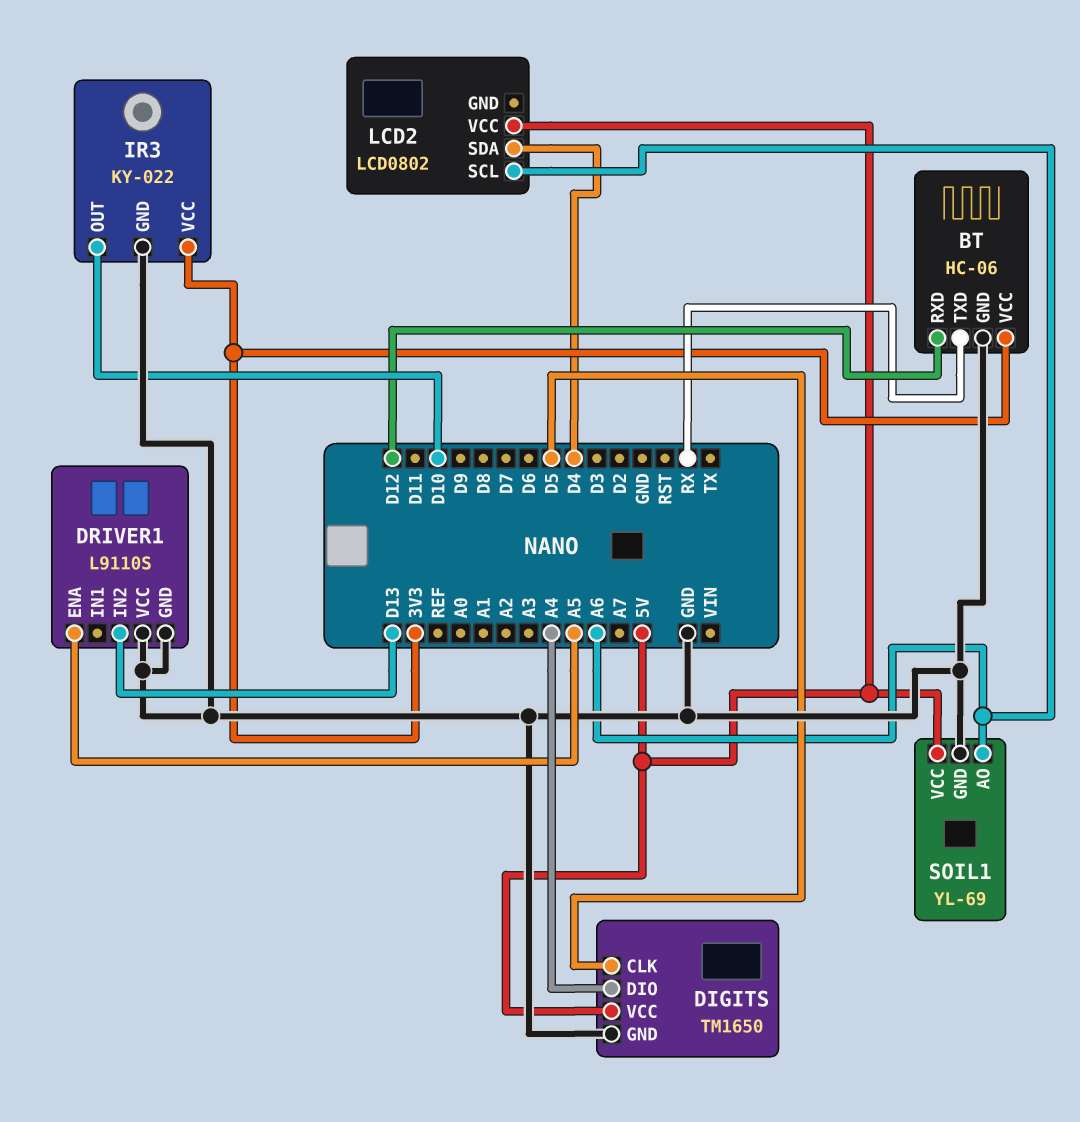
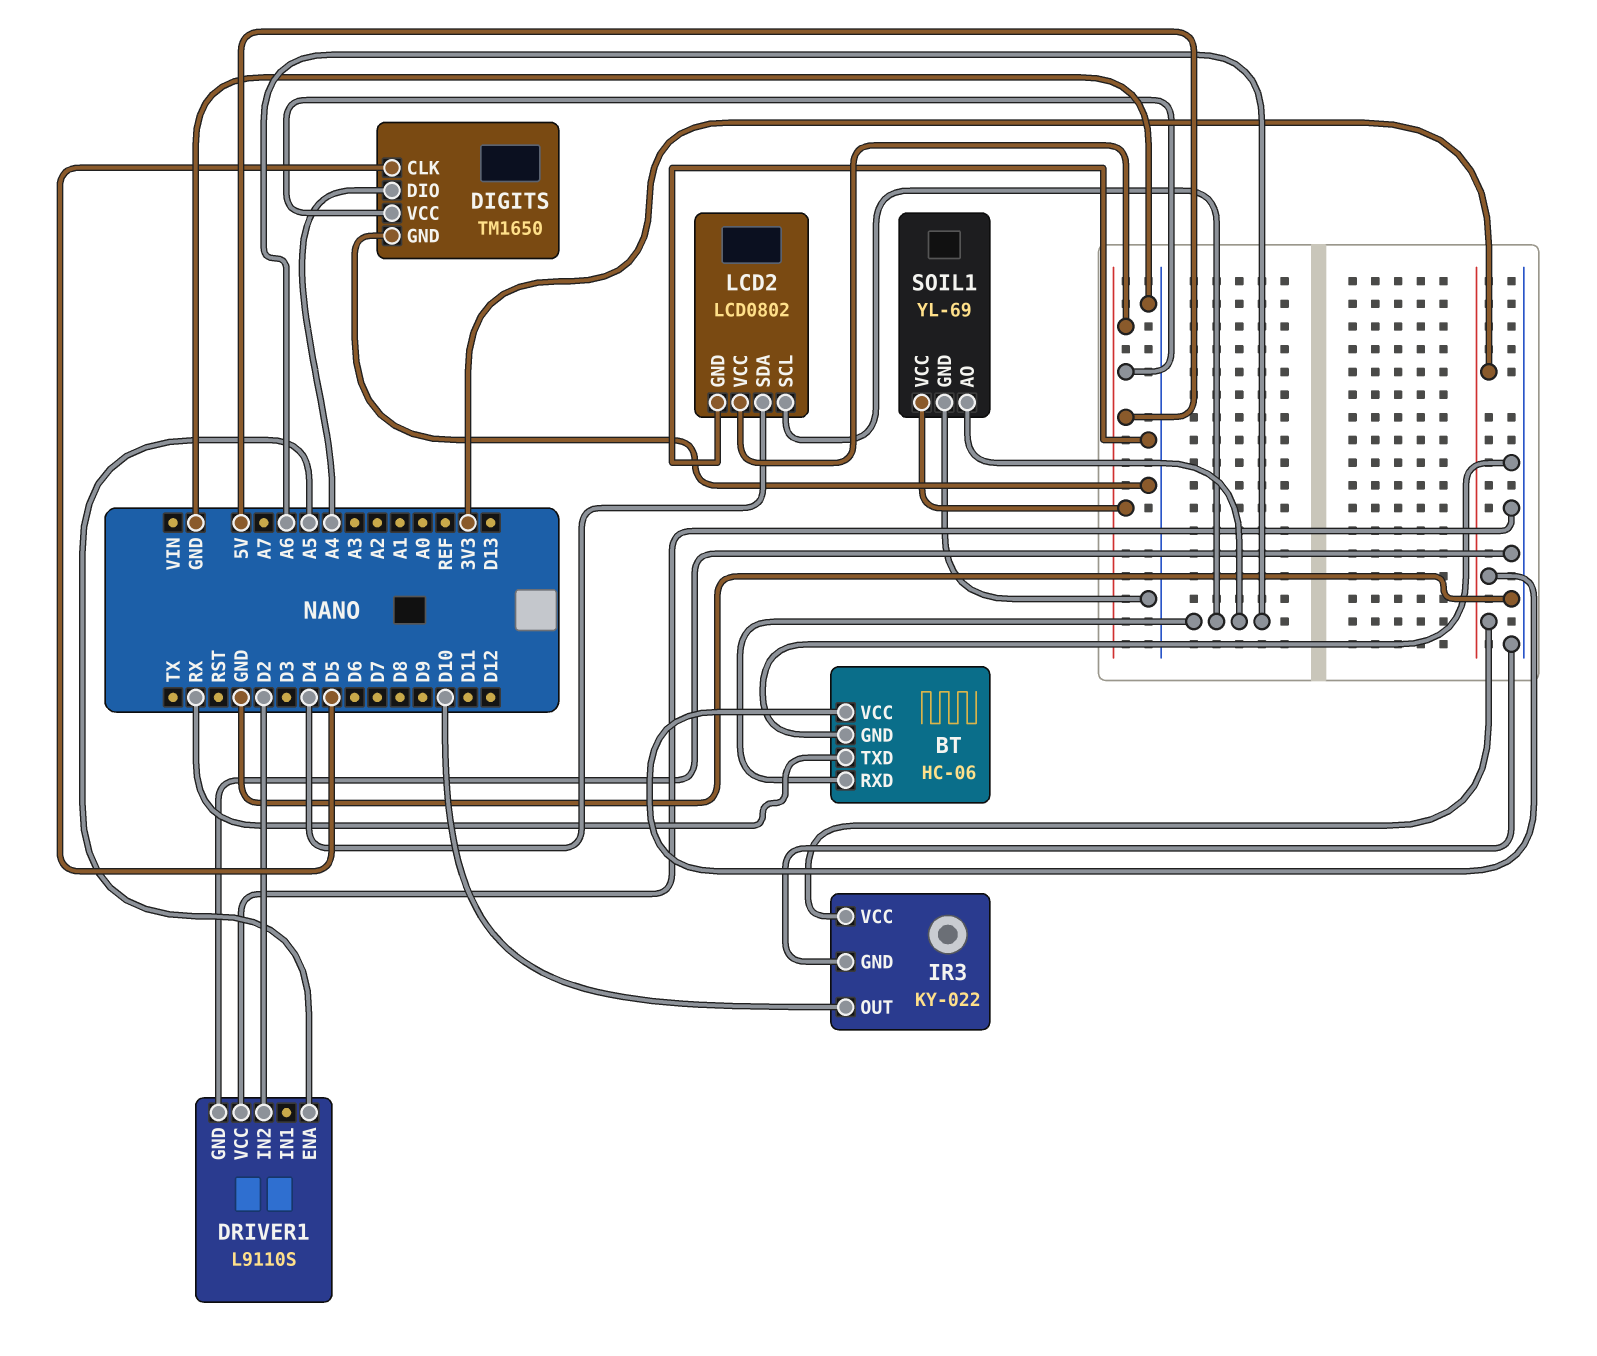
BT pin RXD: D12 -> A6
DRIVER1 pin IN2: D13 -> D2
LCD2 pin GND: none -> GND

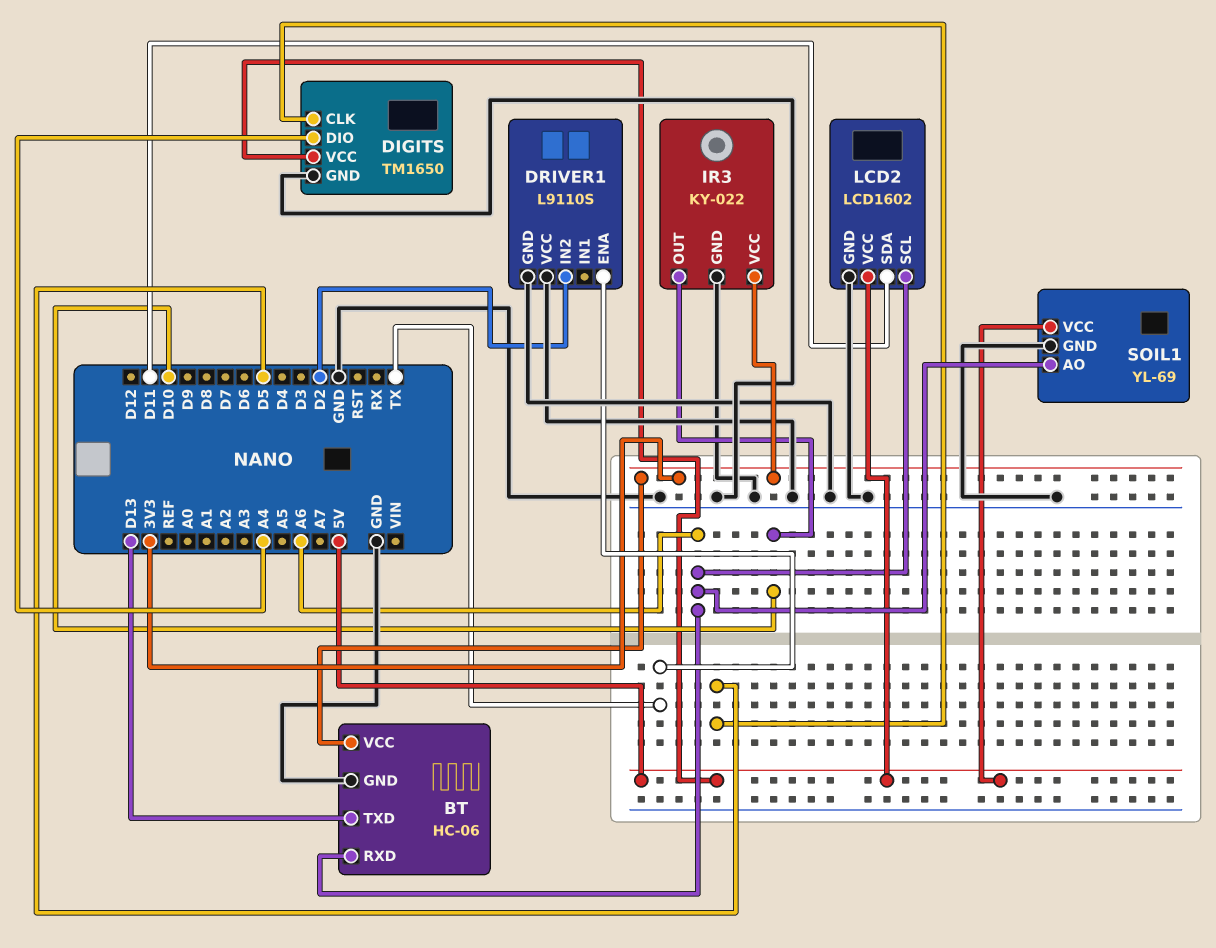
BT pin TXD: RX -> D13
DRIVER1 pin ENA: A5 -> TX
LCD2: LCD0802 -> LCD1602
LCD2 pin SDA: D4 -> D11

